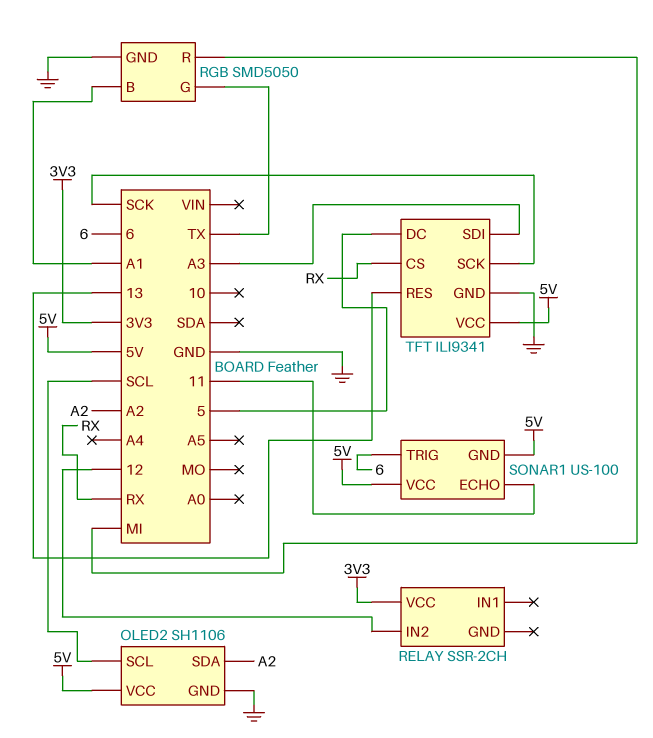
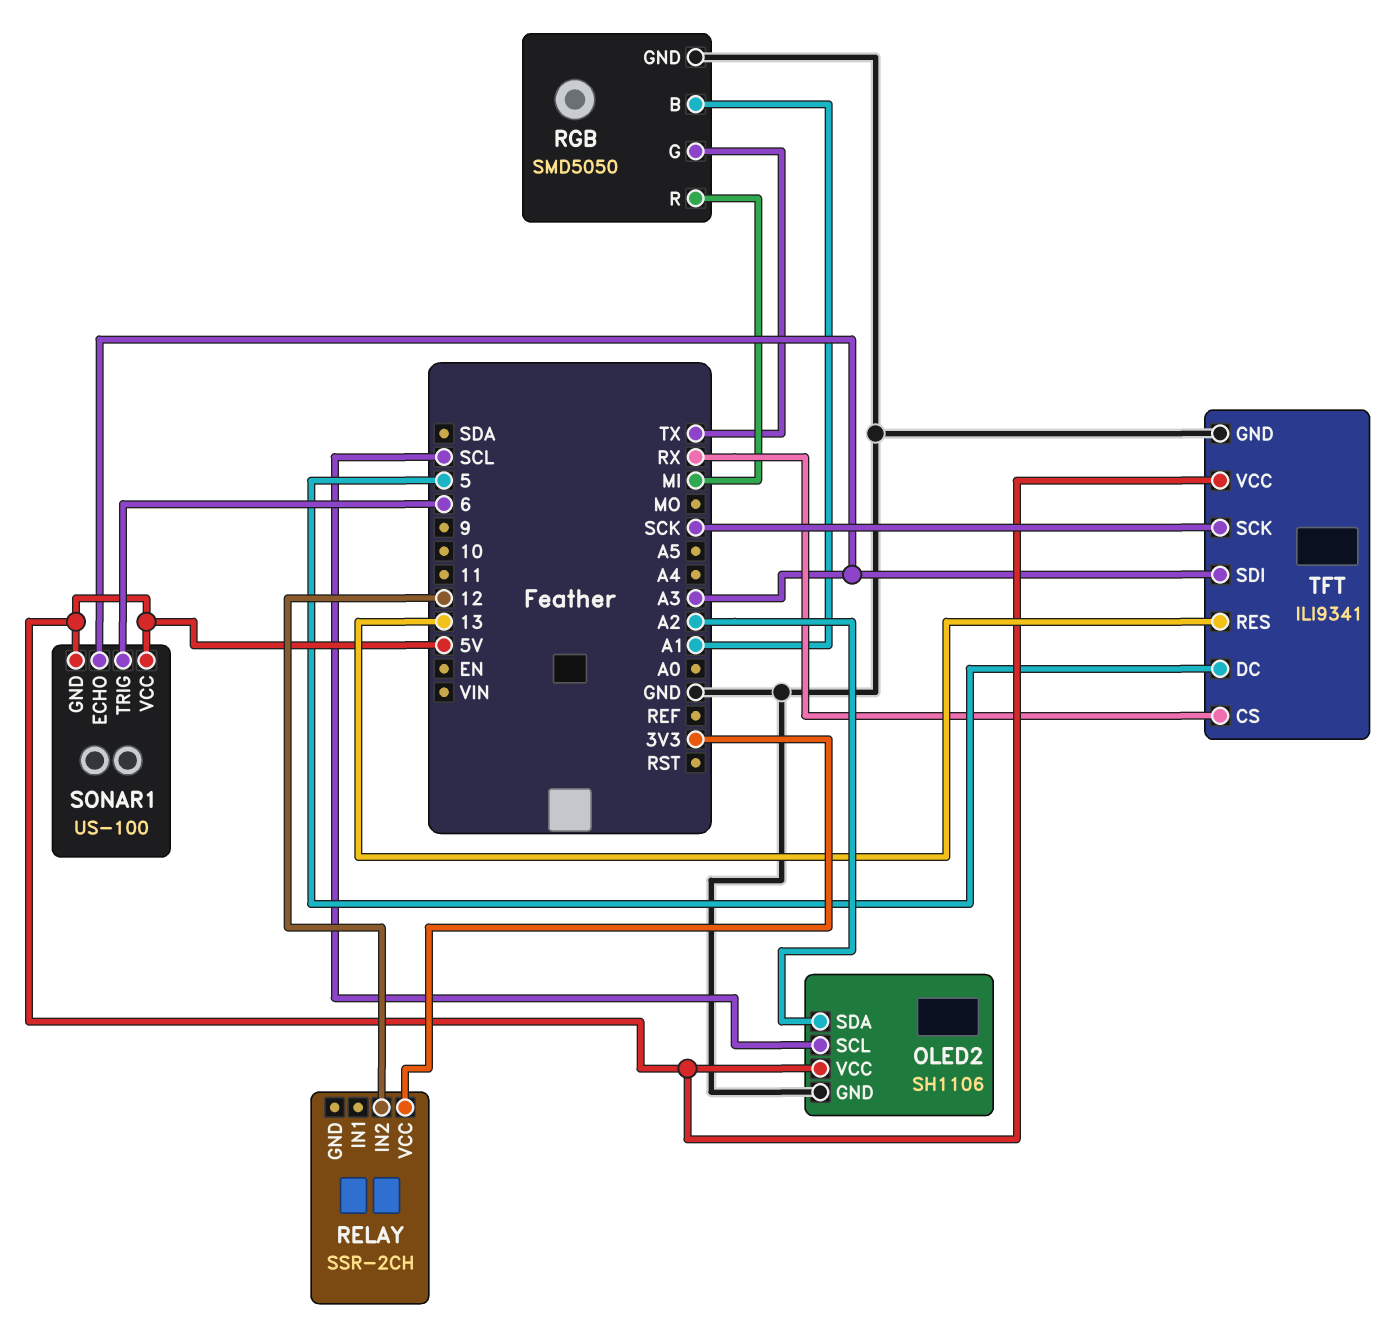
SONAR1 pin ECHO: 11 -> A3

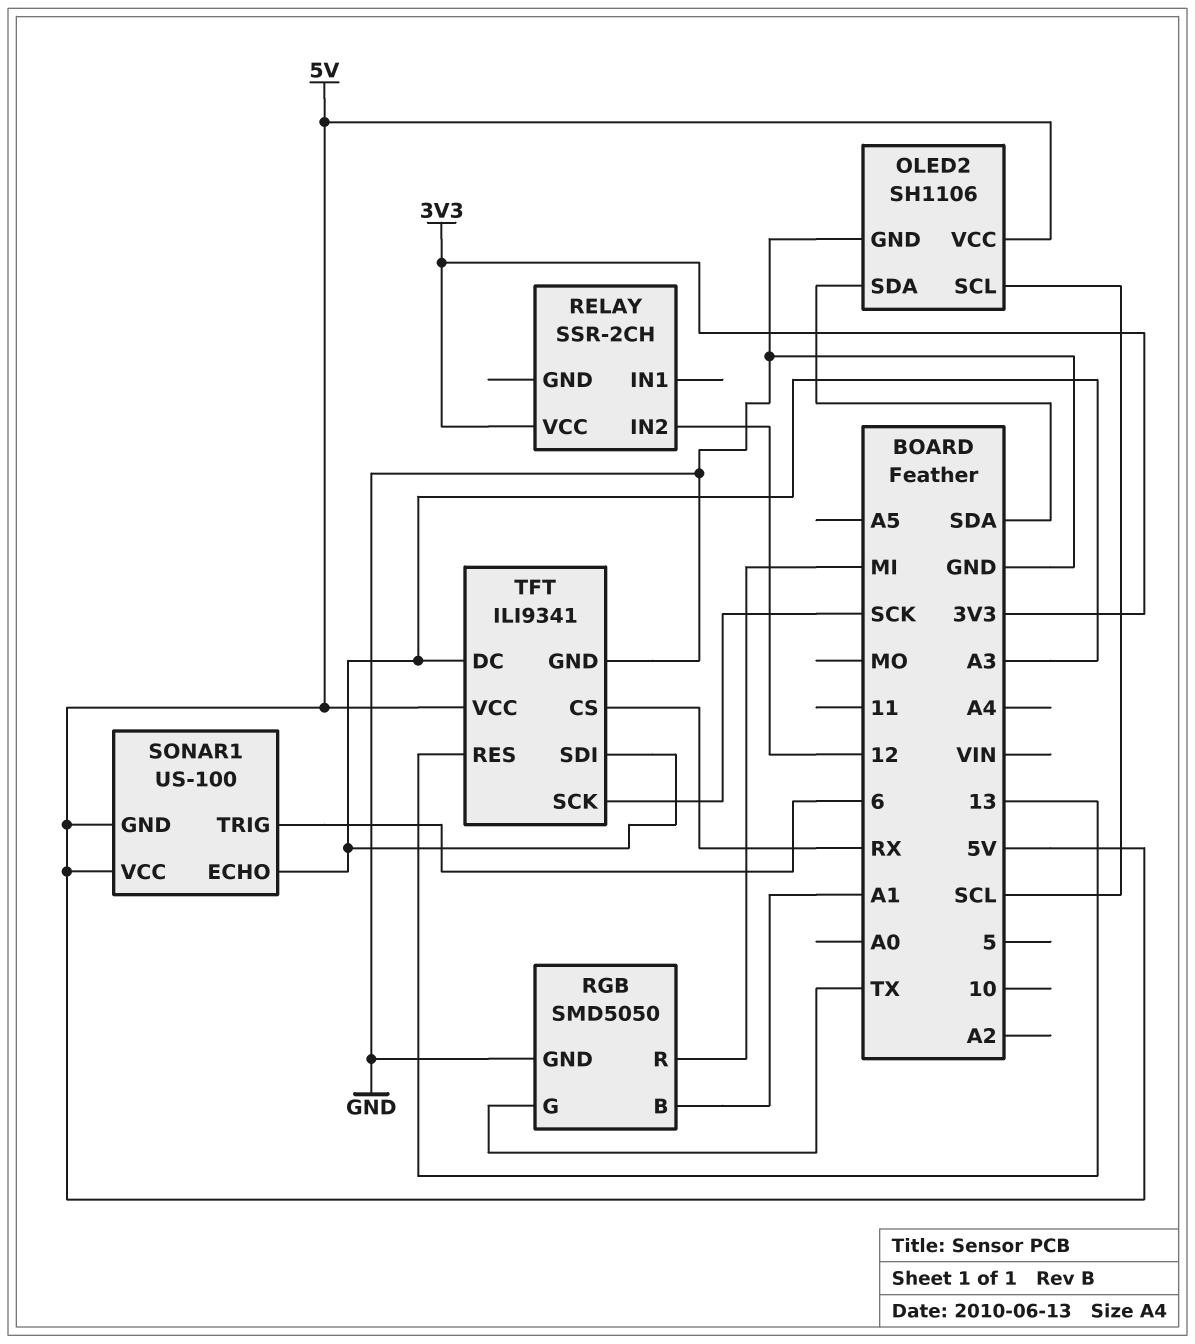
OLED2 pin SDA: A2 -> SDA
TFT pin DC: 5 -> A3

